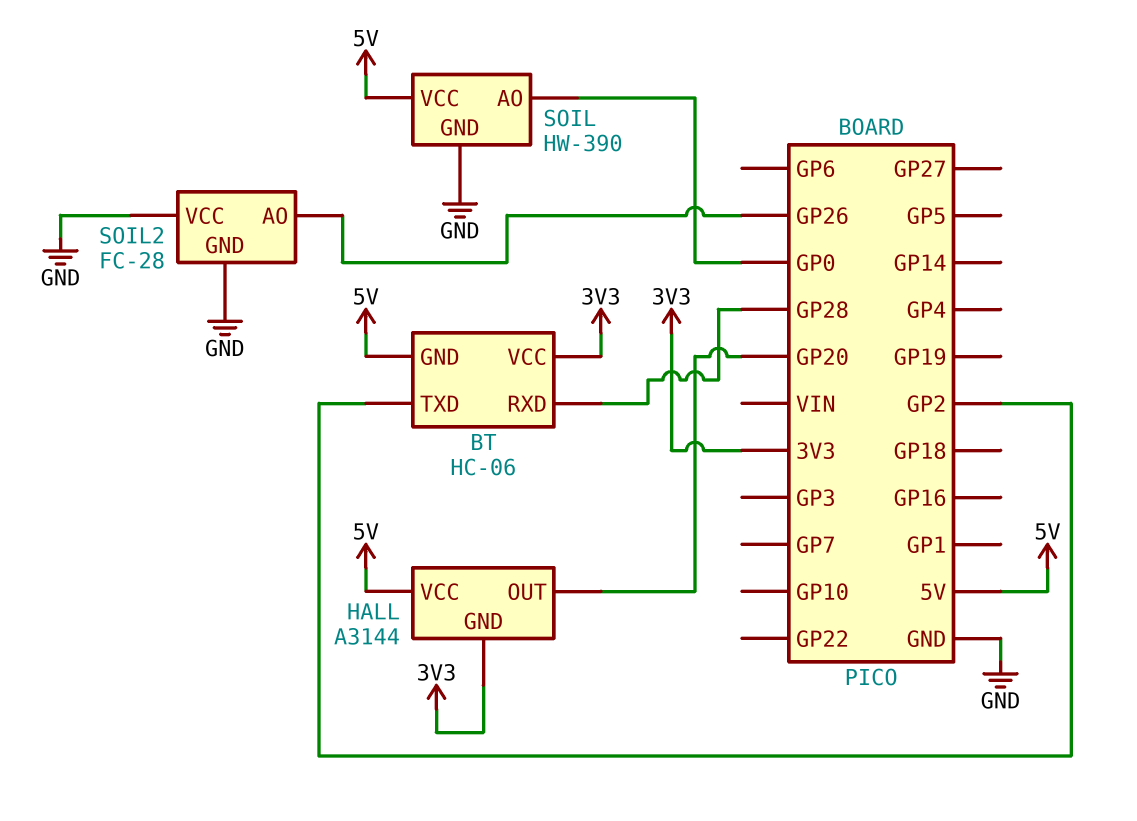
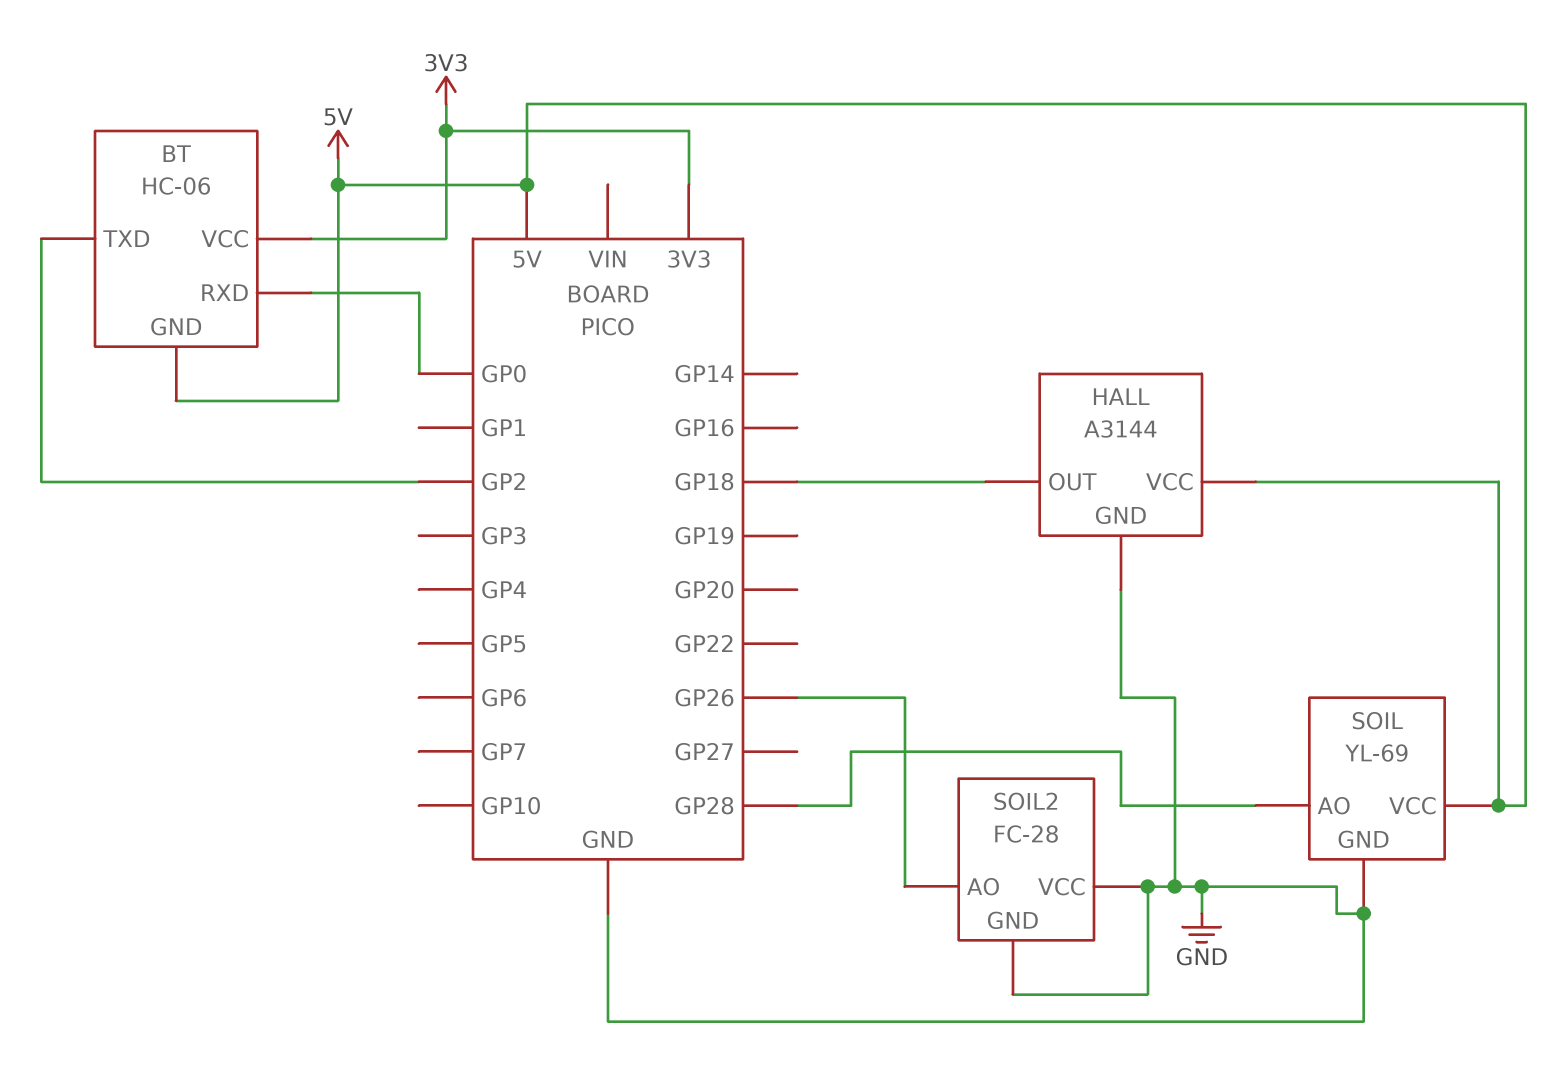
BT pin RXD: GP28 -> GP0
HALL pin GND: 3V3 -> GND
HALL pin OUT: GP20 -> GP18
SOIL: HW-390 -> YL-69
SOIL pin AO: GP0 -> GP28

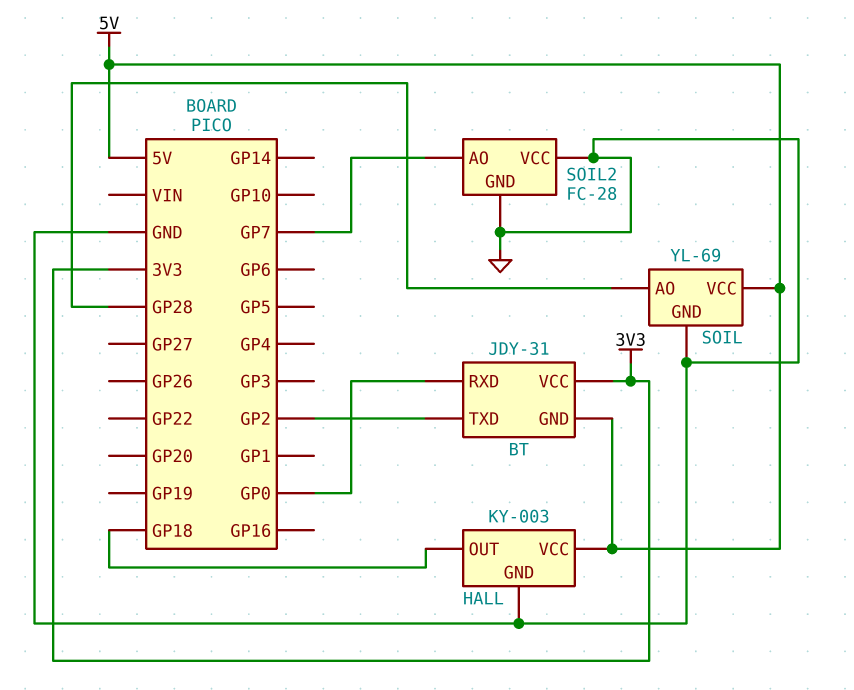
BT: HC-06 -> JDY-31
HALL: A3144 -> KY-003
SOIL2 pin AO: GP26 -> GP7

